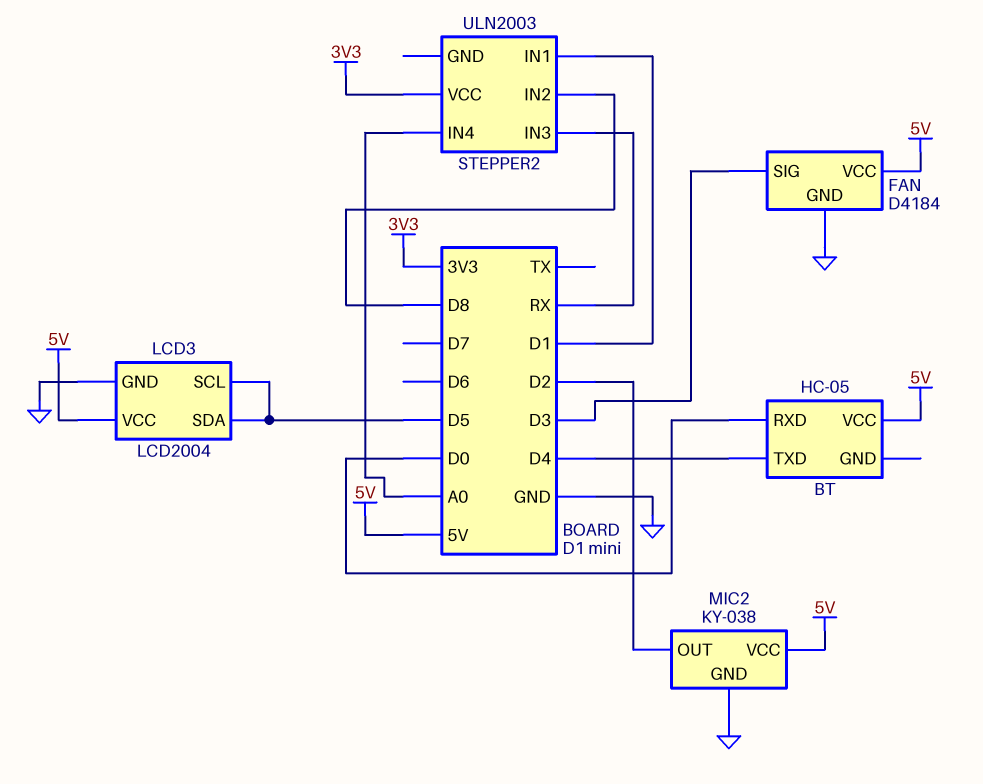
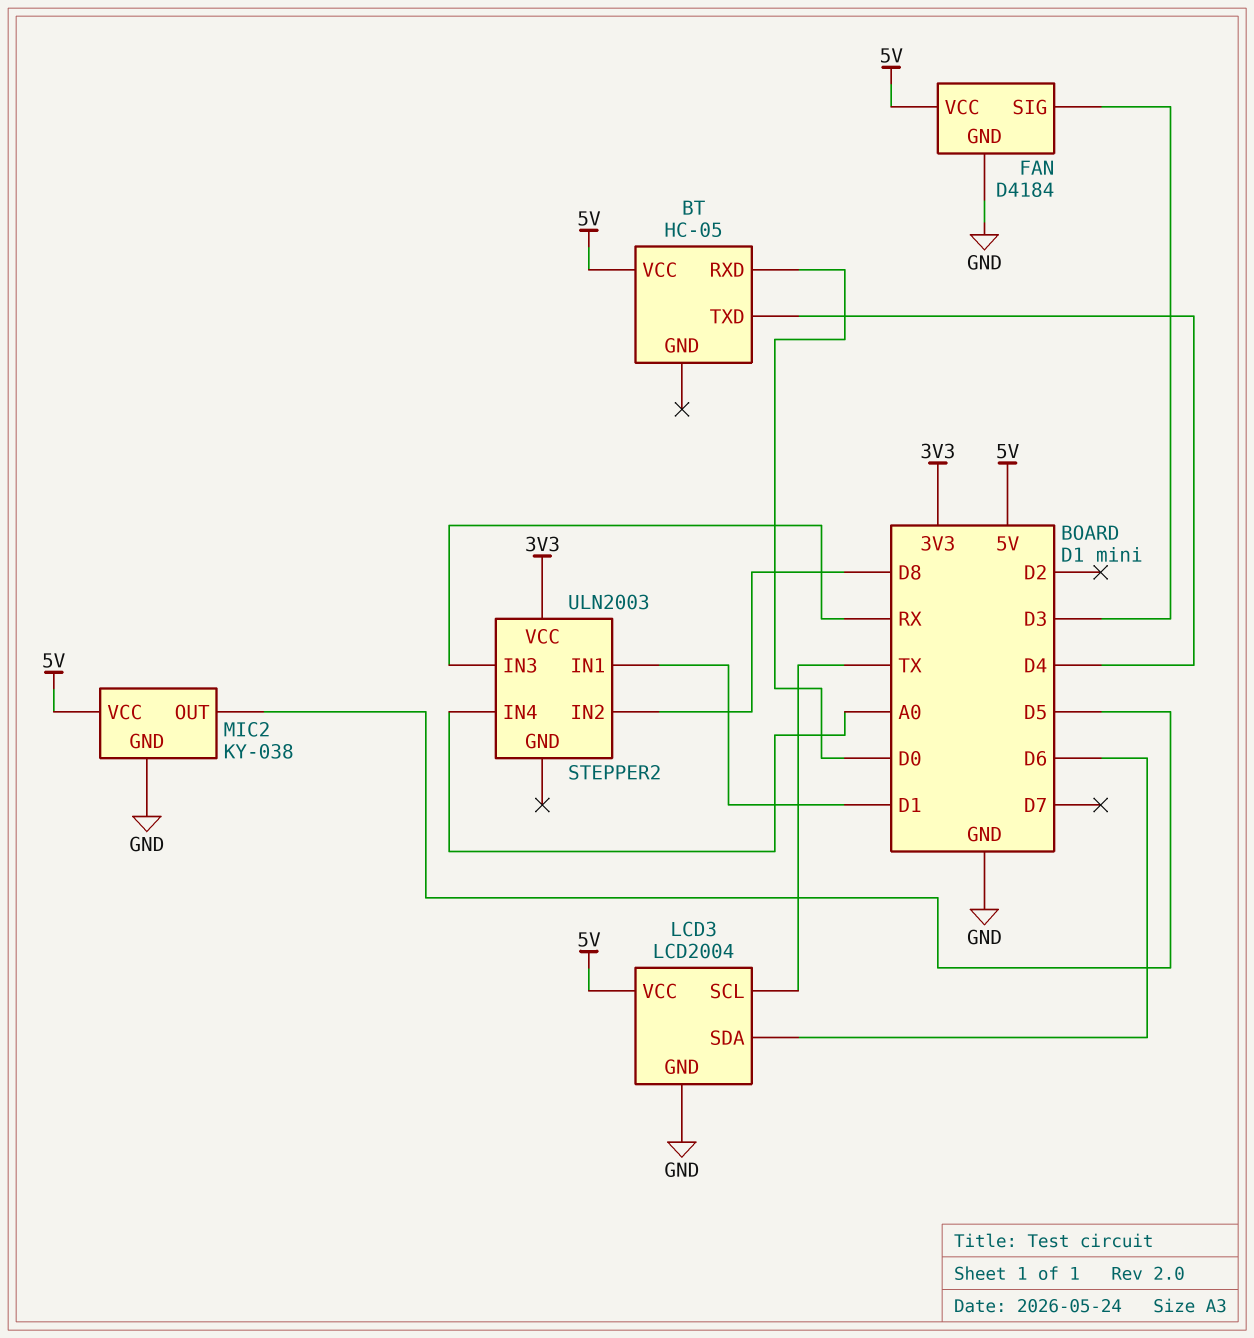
LCD3 pin SCL: D5 -> TX
LCD3 pin SDA: D5 -> D6
MIC2 pin OUT: D2 -> D5

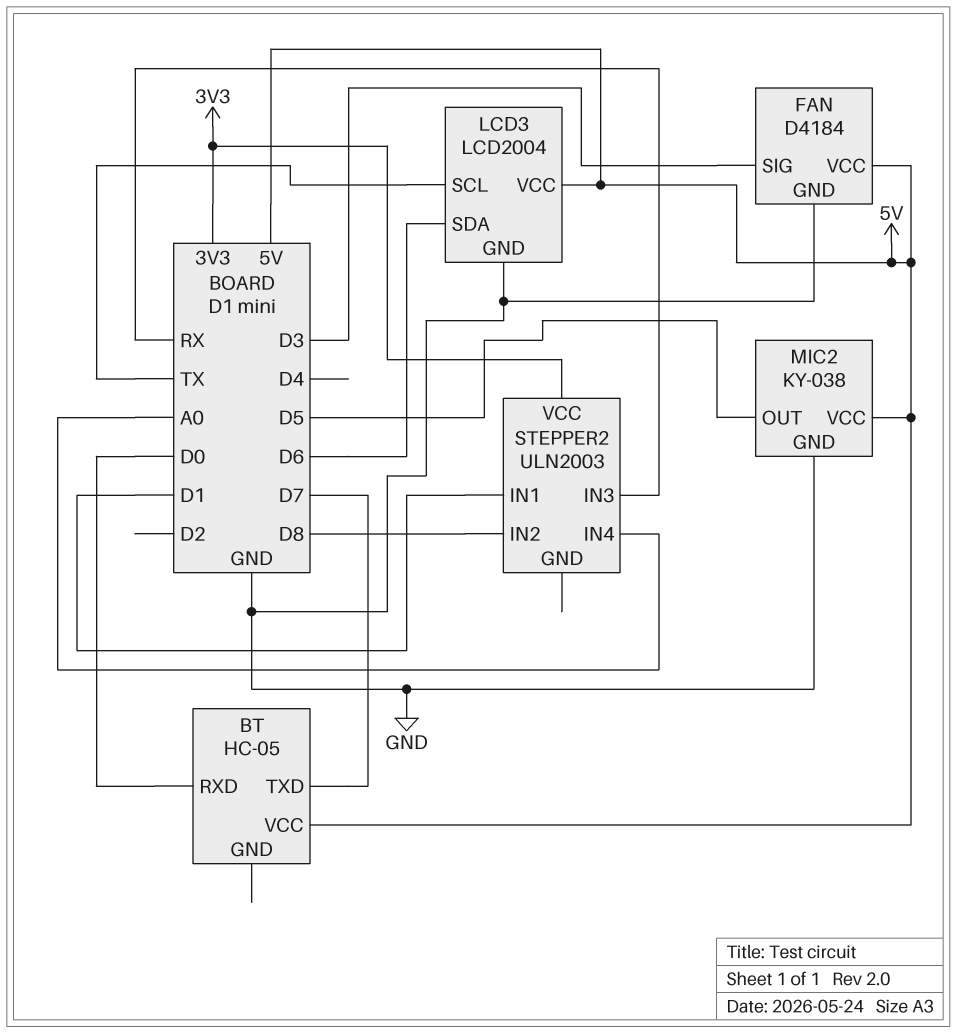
BT pin TXD: D4 -> D7

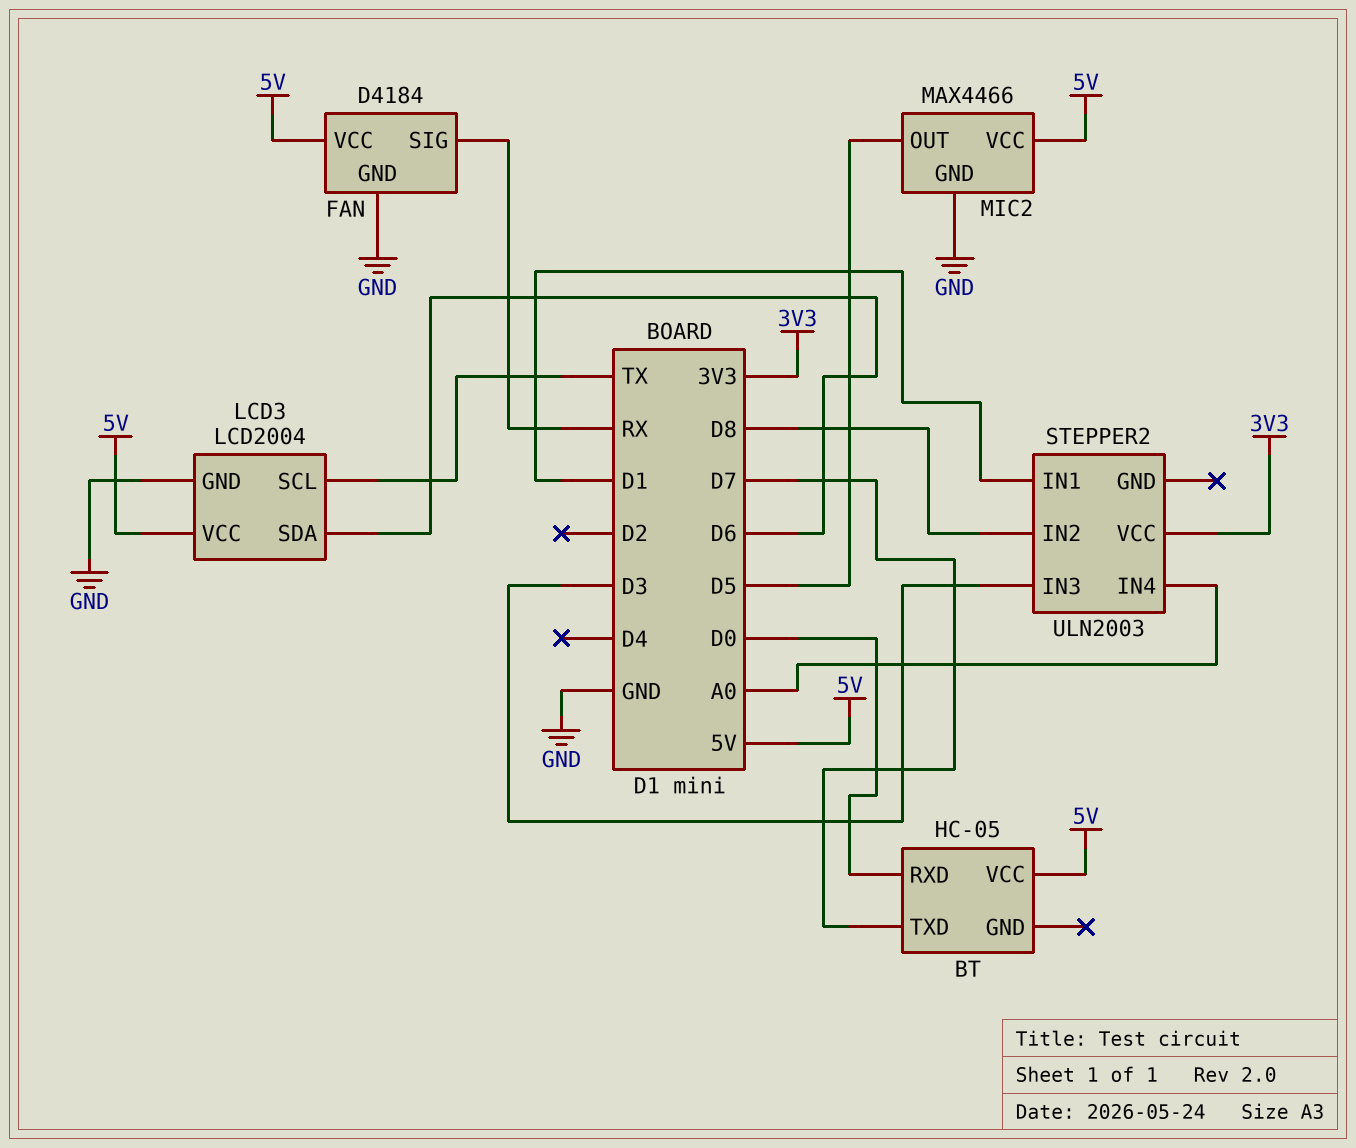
FAN pin SIG: D3 -> RX
MIC2: KY-038 -> MAX4466
STEPPER2 pin IN3: RX -> D3

